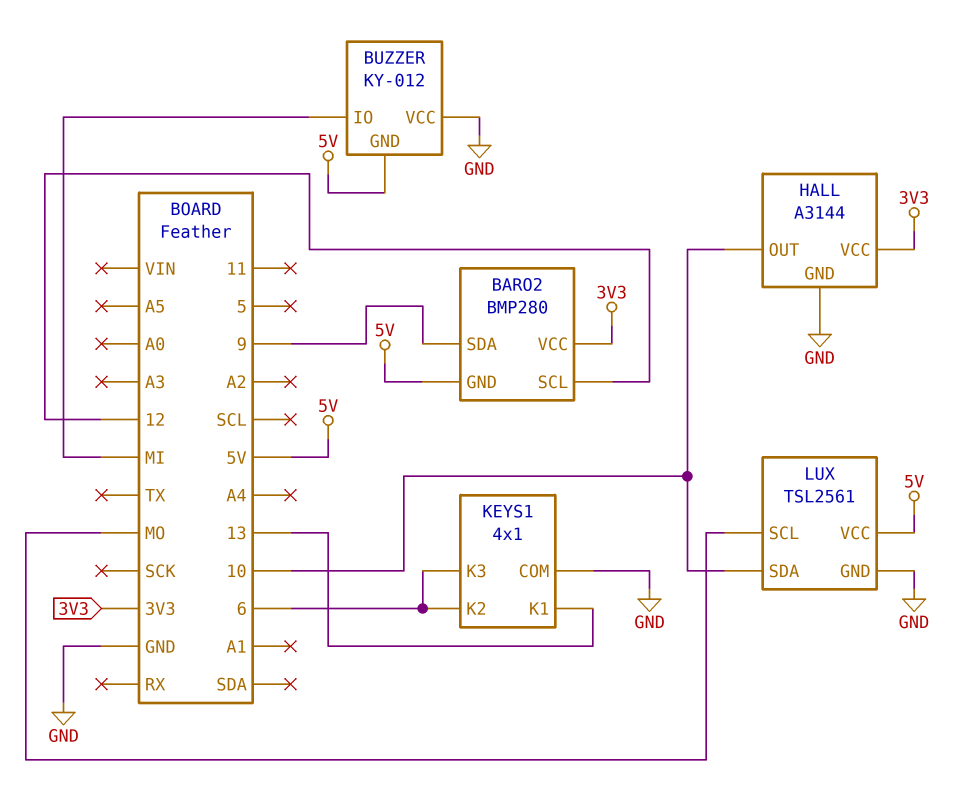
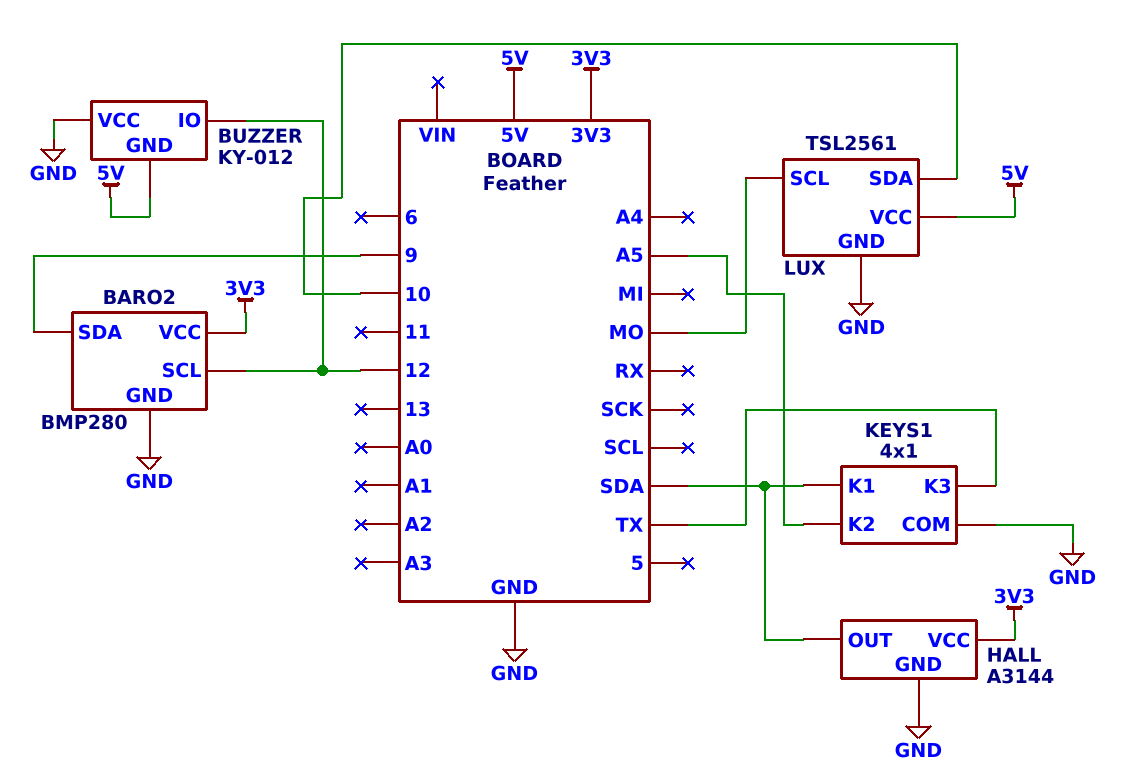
BARO2 pin GND: 5V -> GND
BUZZER pin IO: MI -> 12
HALL pin OUT: 10 -> SDA
KEYS1 pin K1: 13 -> SDA
KEYS1 pin K2: 6 -> A5
KEYS1 pin K3: 6 -> TX

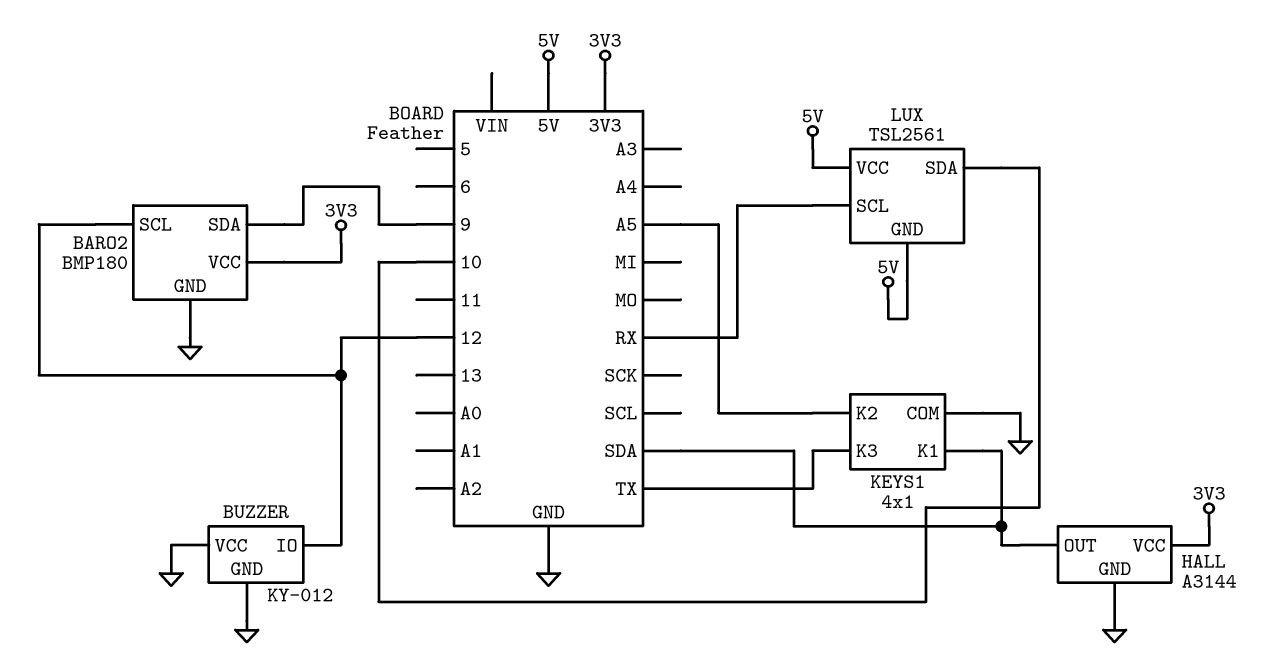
BARO2: BMP280 -> BMP180
BUZZER pin GND: 5V -> GND
LUX pin GND: GND -> 5V
LUX pin SCL: MO -> RX

